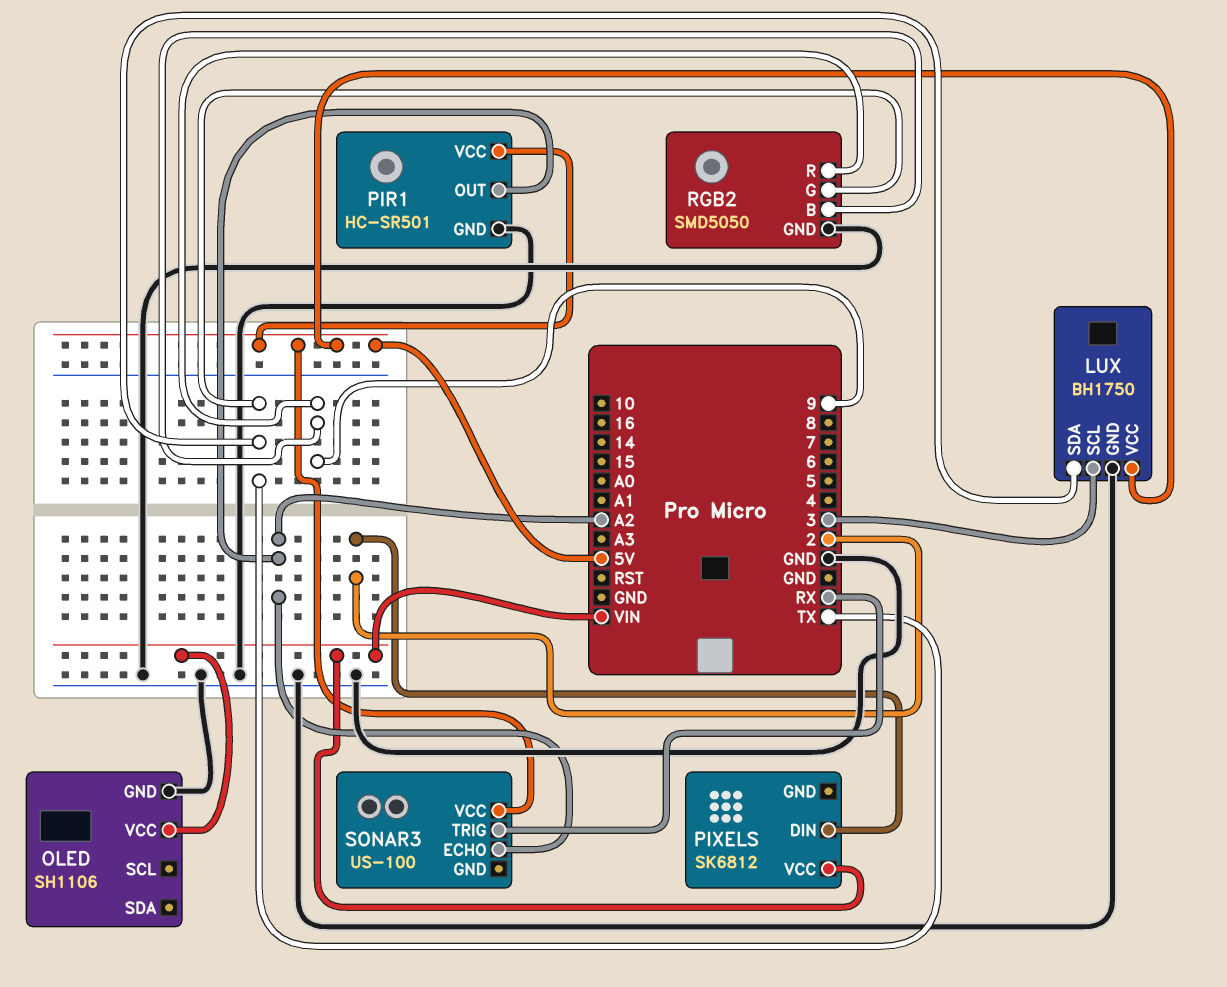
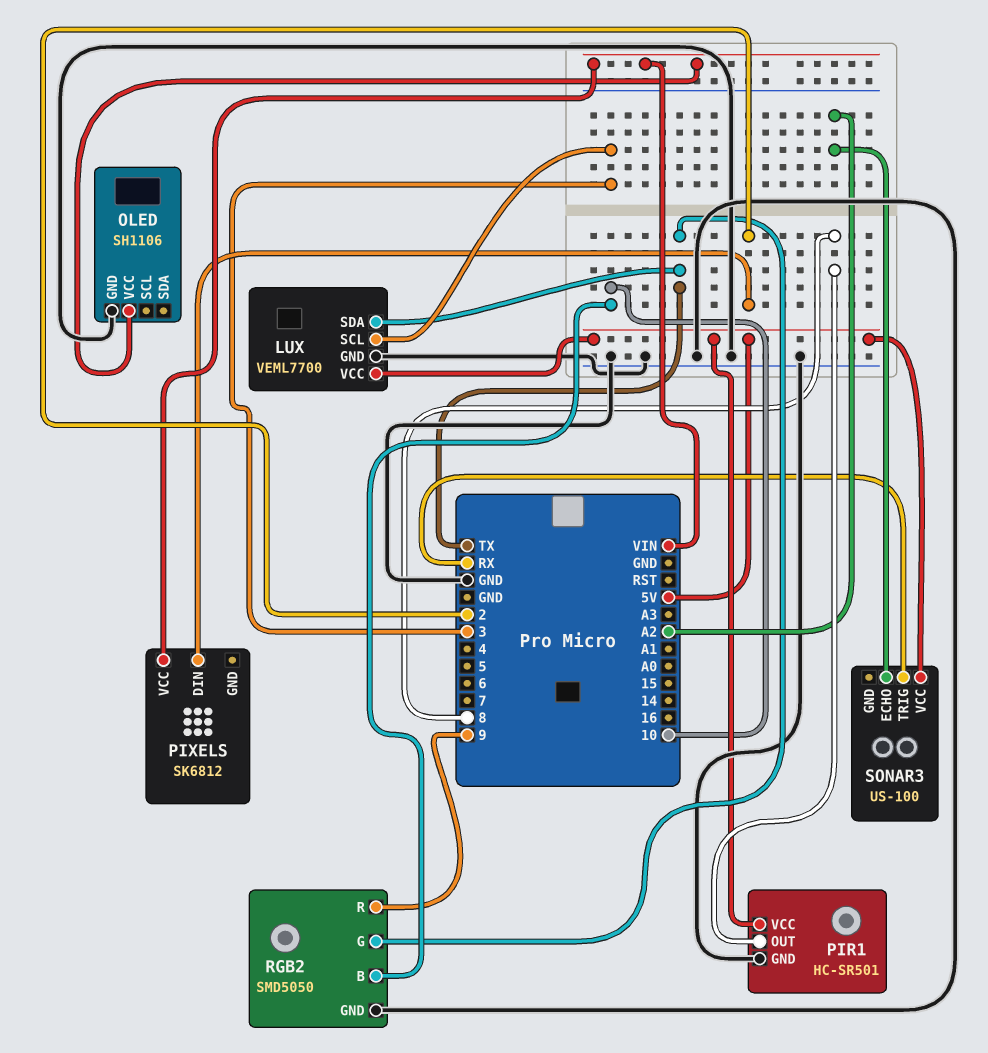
LUX: BH1750 -> VEML7700
PIR1 pin OUT: A2 -> 8
RGB2 pin B: 9 -> 10

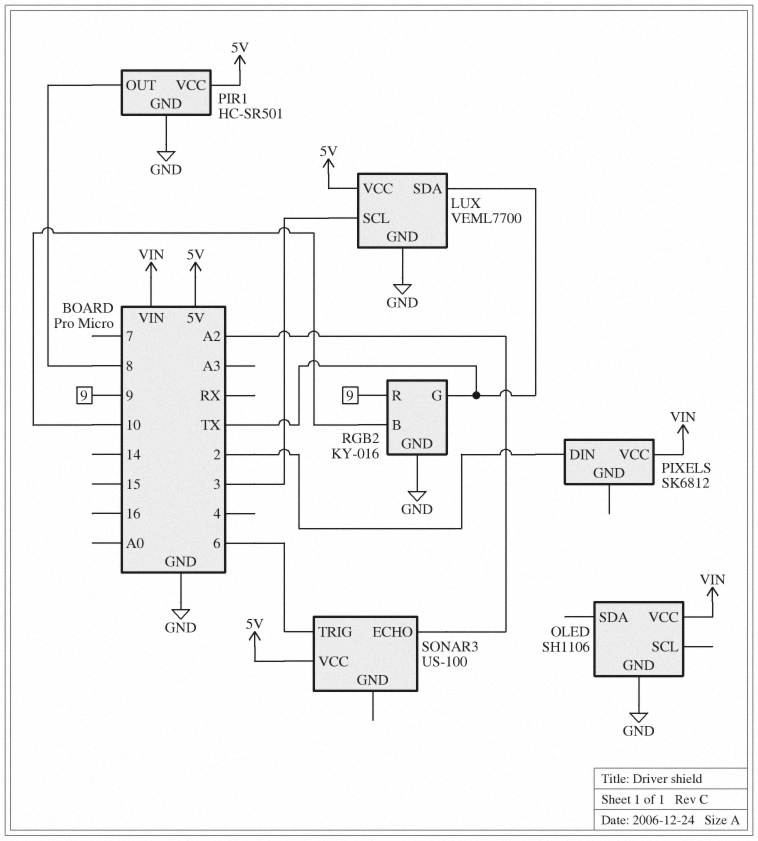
RGB2: SMD5050 -> KY-016
SONAR3 pin TRIG: RX -> 6

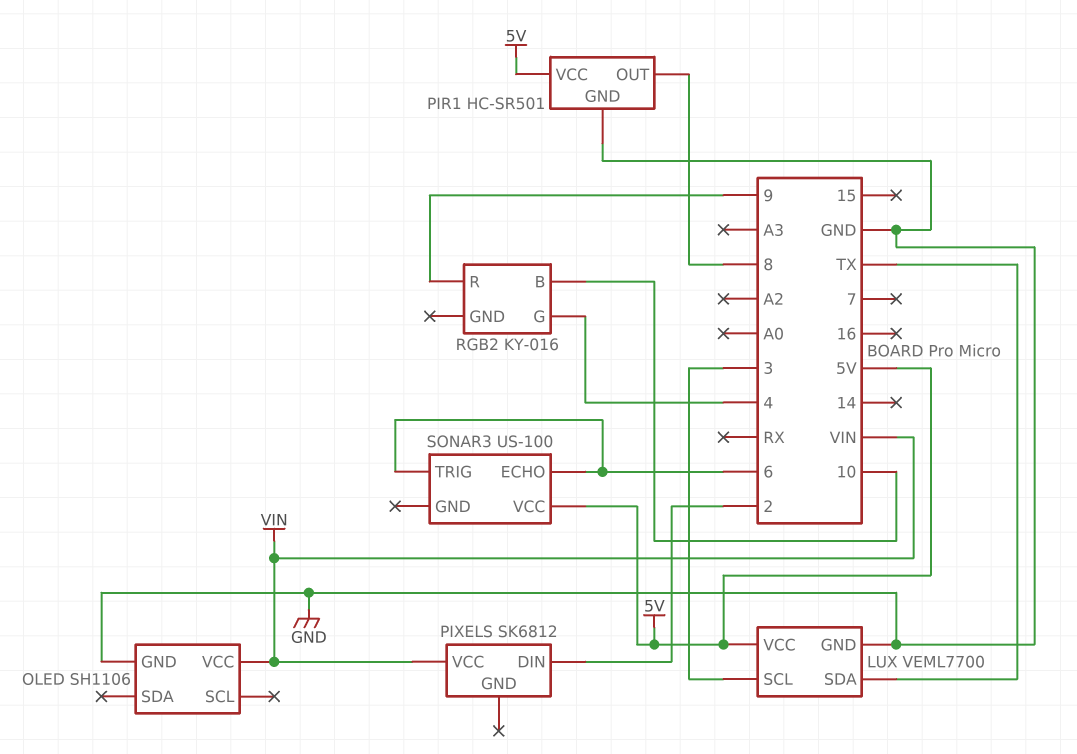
RGB2 pin G: TX -> 4
RGB2 pin GND: GND -> none
SONAR3 pin ECHO: A2 -> 6

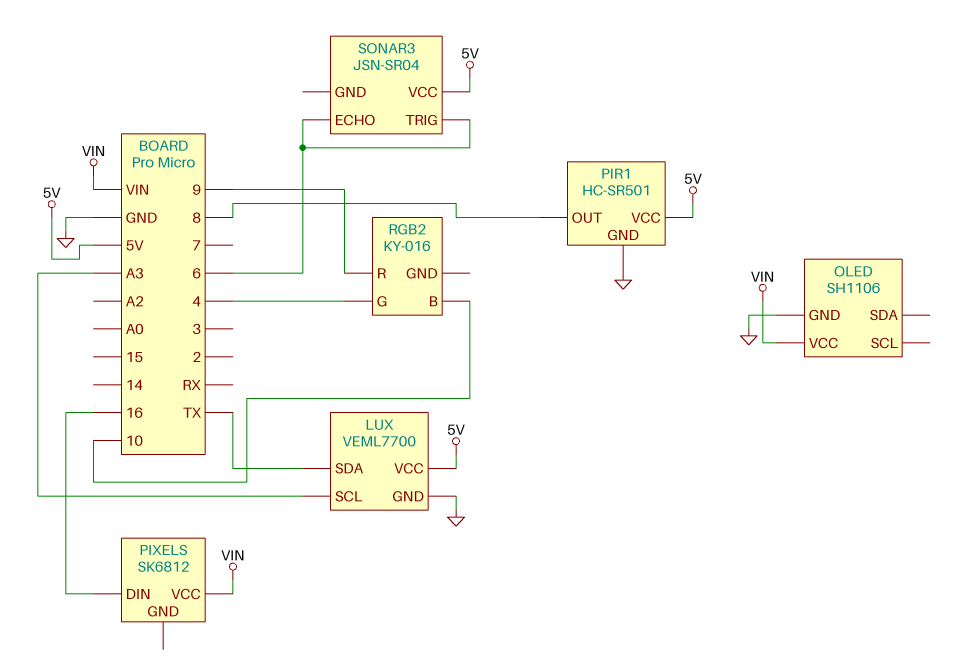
LUX pin SCL: 3 -> A3
PIXELS pin DIN: 2 -> 16
SONAR3: US-100 -> JSN-SR04

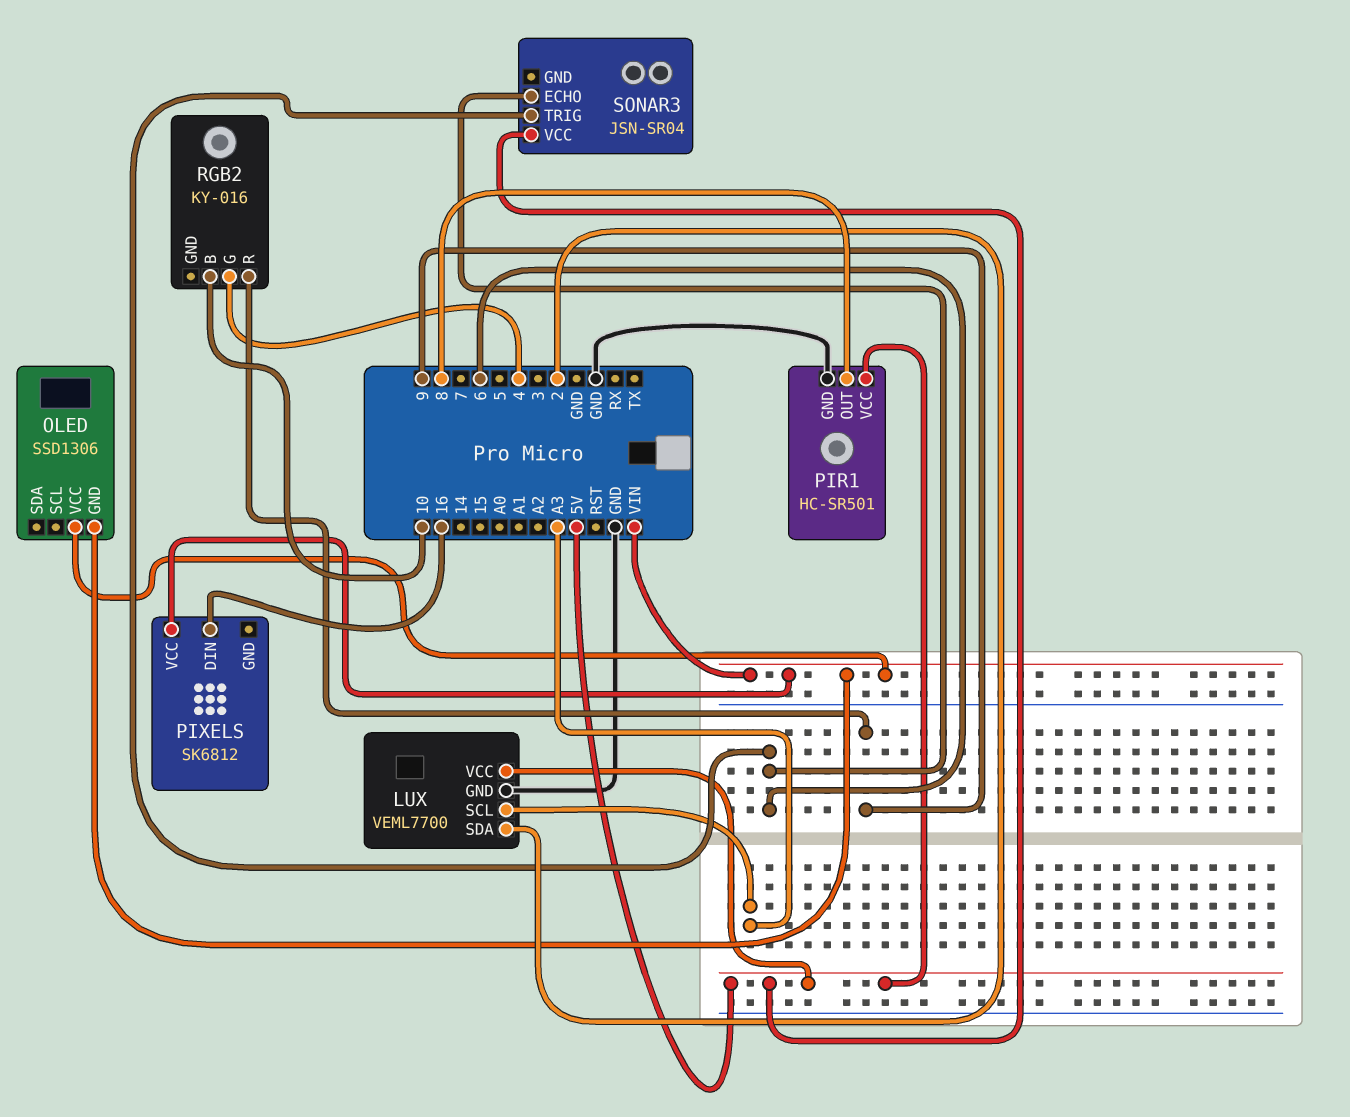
LUX pin SDA: TX -> 2
OLED: SH1106 -> SSD1306
OLED pin GND: GND -> VIN

